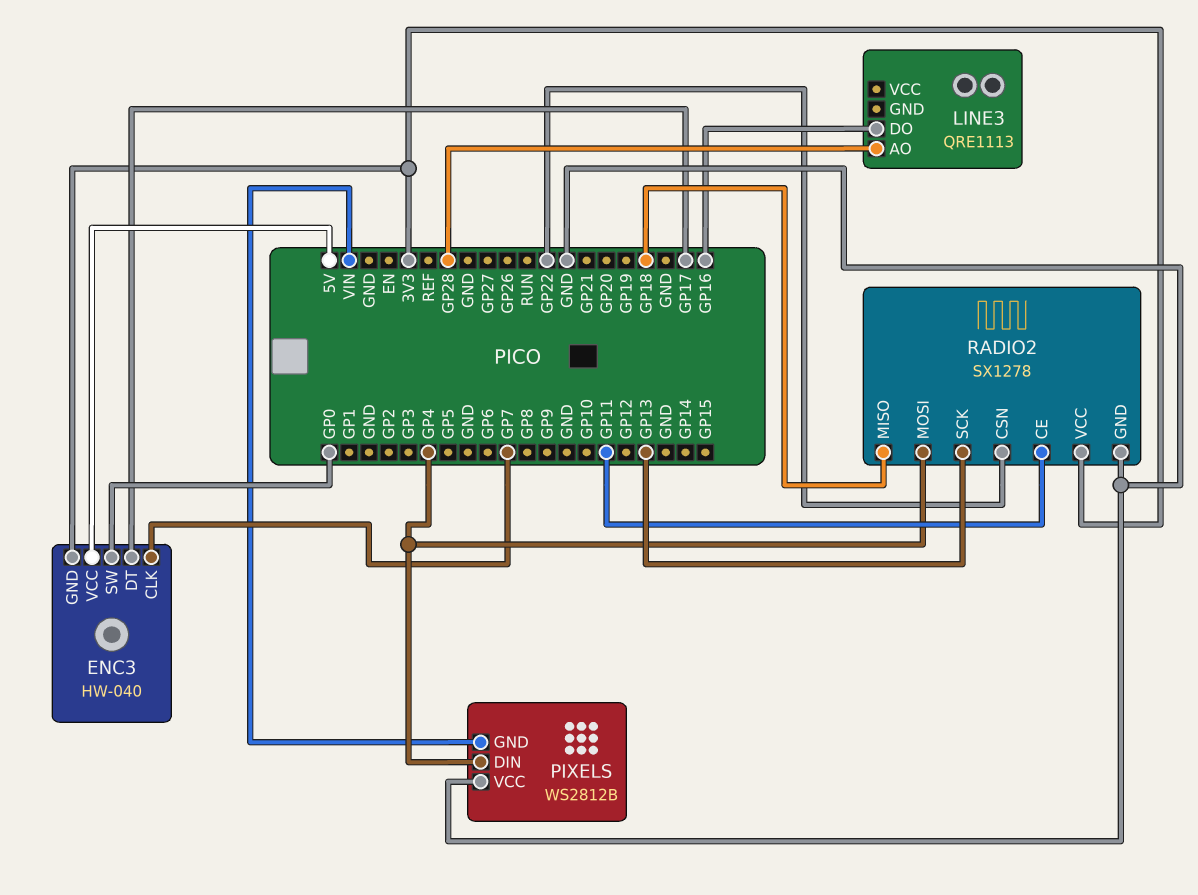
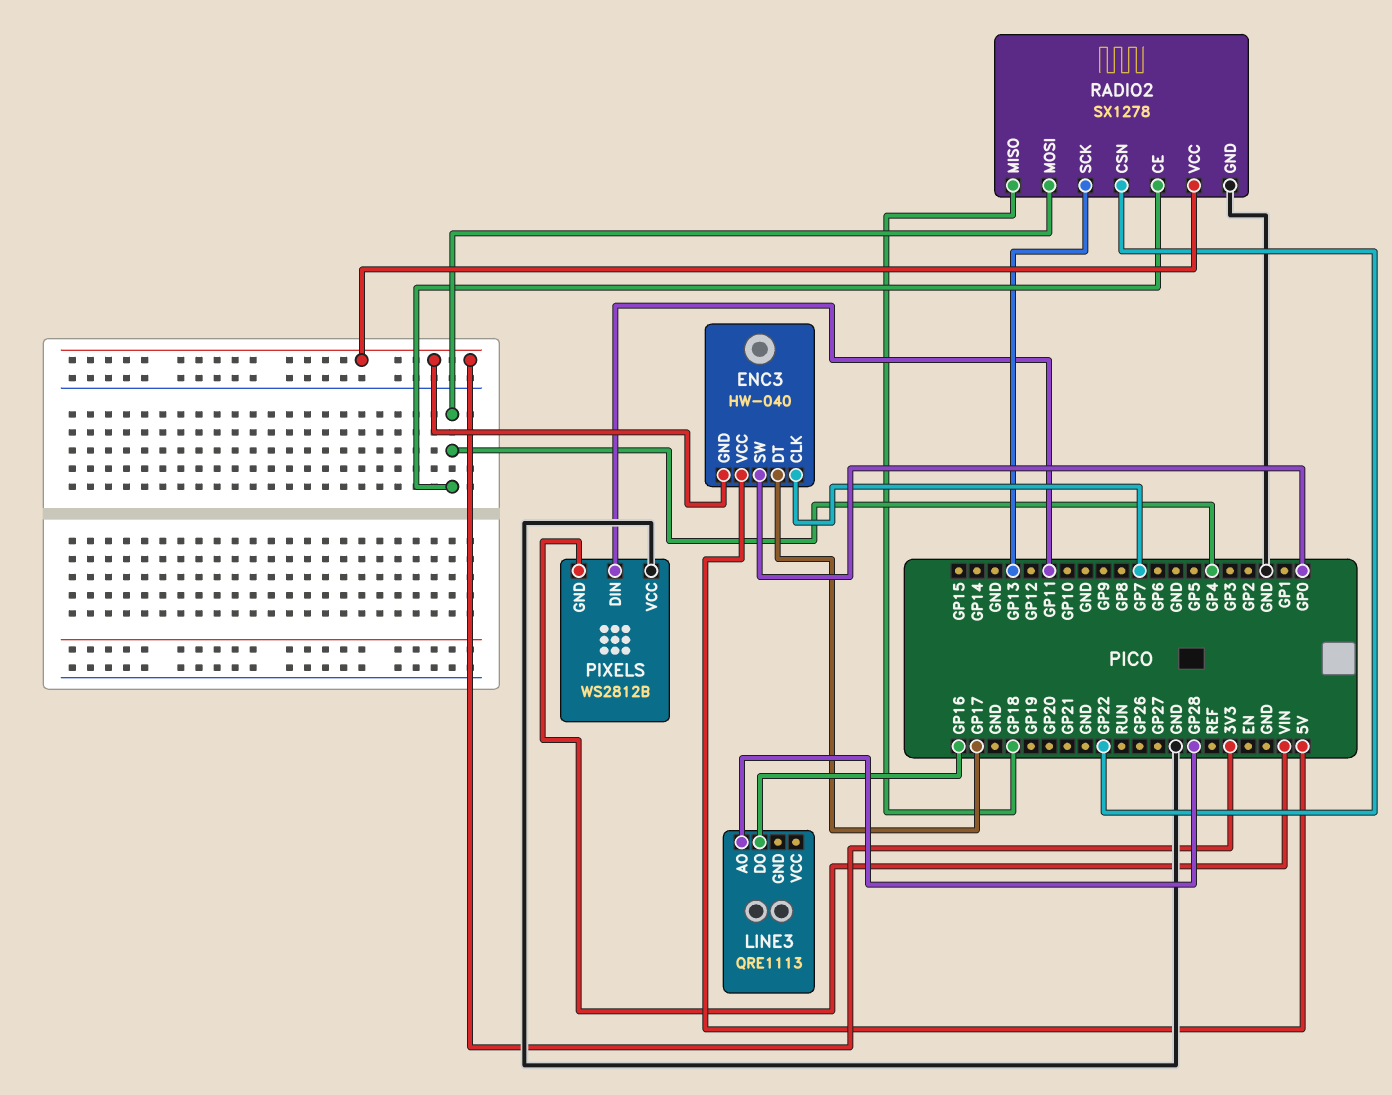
PIXELS pin DIN: GP4 -> GP11
RADIO2 pin CE: GP11 -> GP4

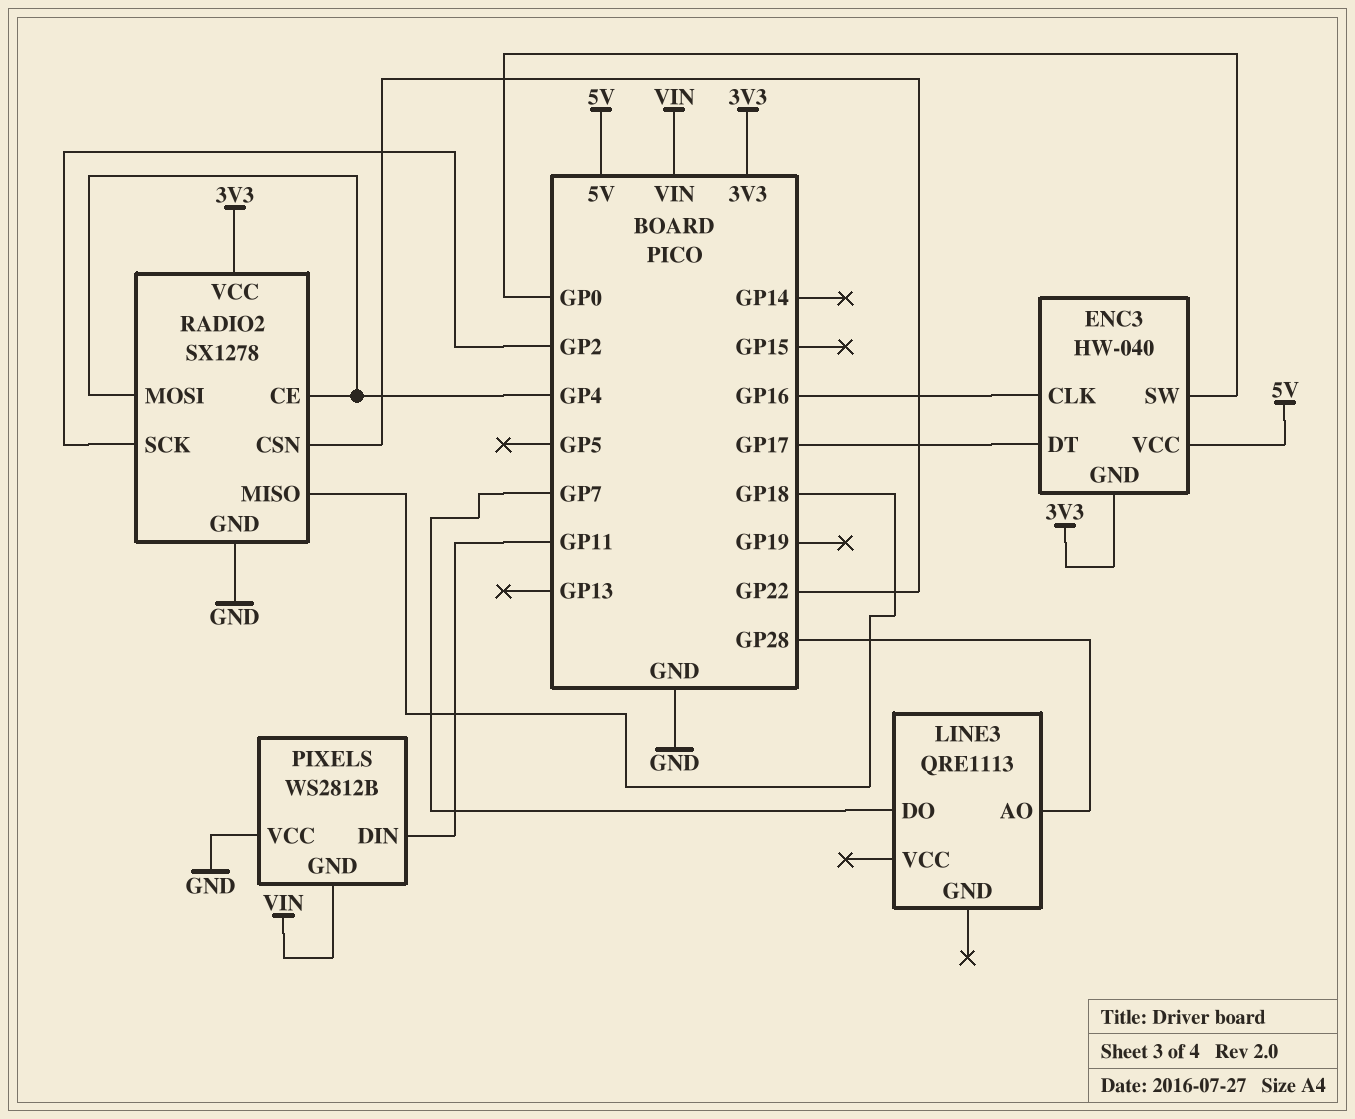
ENC3 pin CLK: GP7 -> GP16
LINE3 pin DO: GP16 -> GP7
RADIO2 pin SCK: GP13 -> GP2

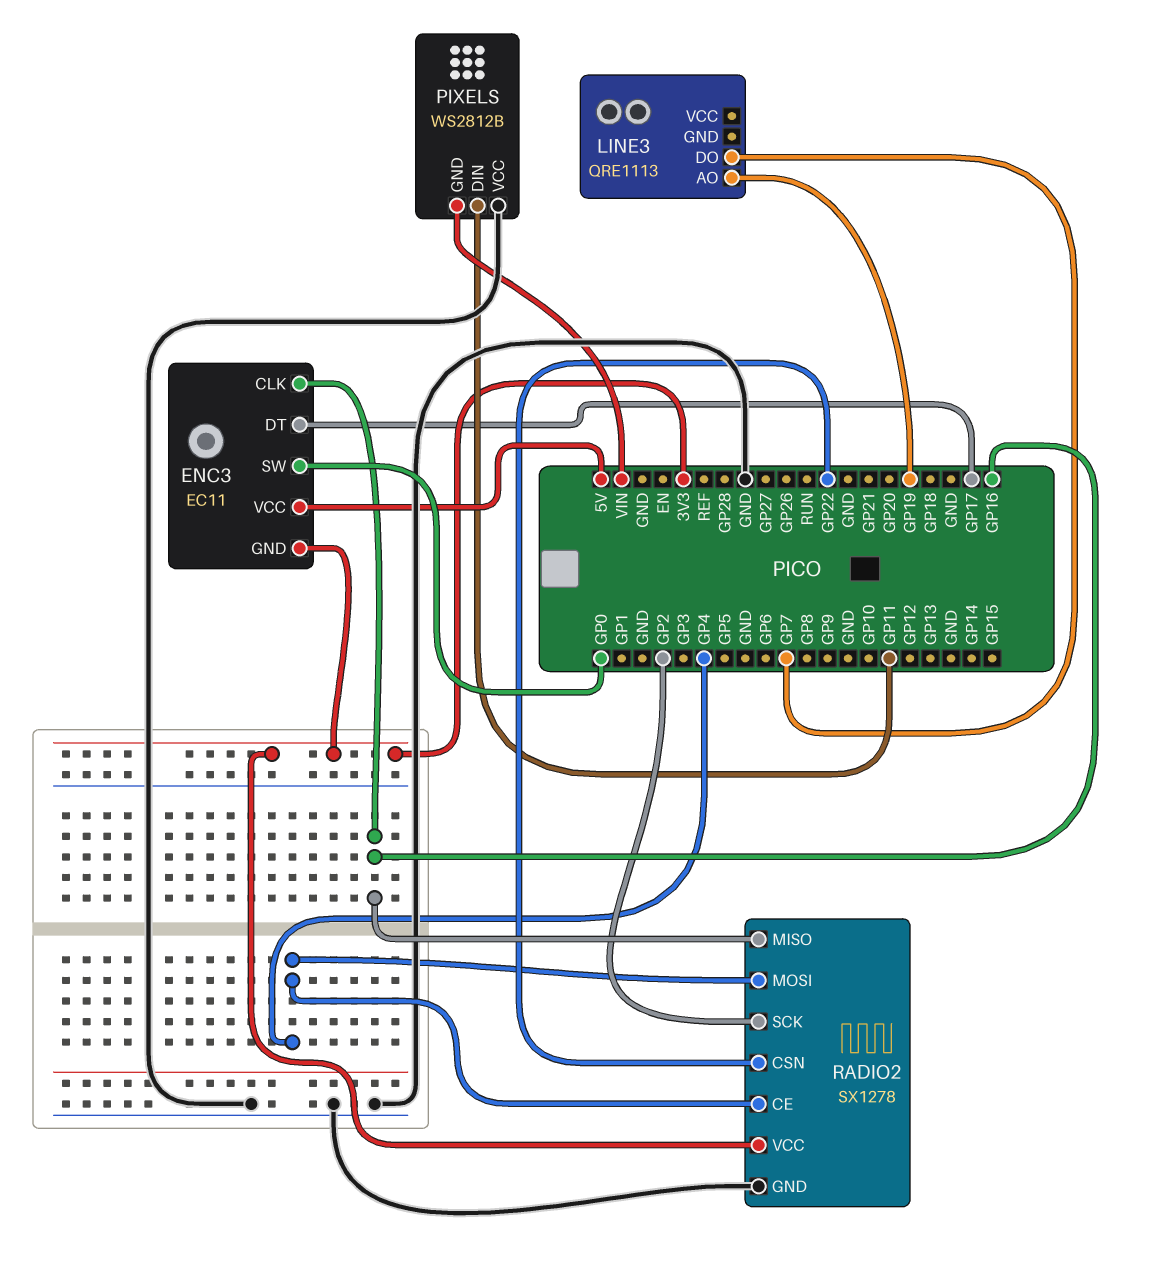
ENC3: HW-040 -> EC11
LINE3 pin AO: GP28 -> GP19
RADIO2 pin MISO: GP18 -> GP16

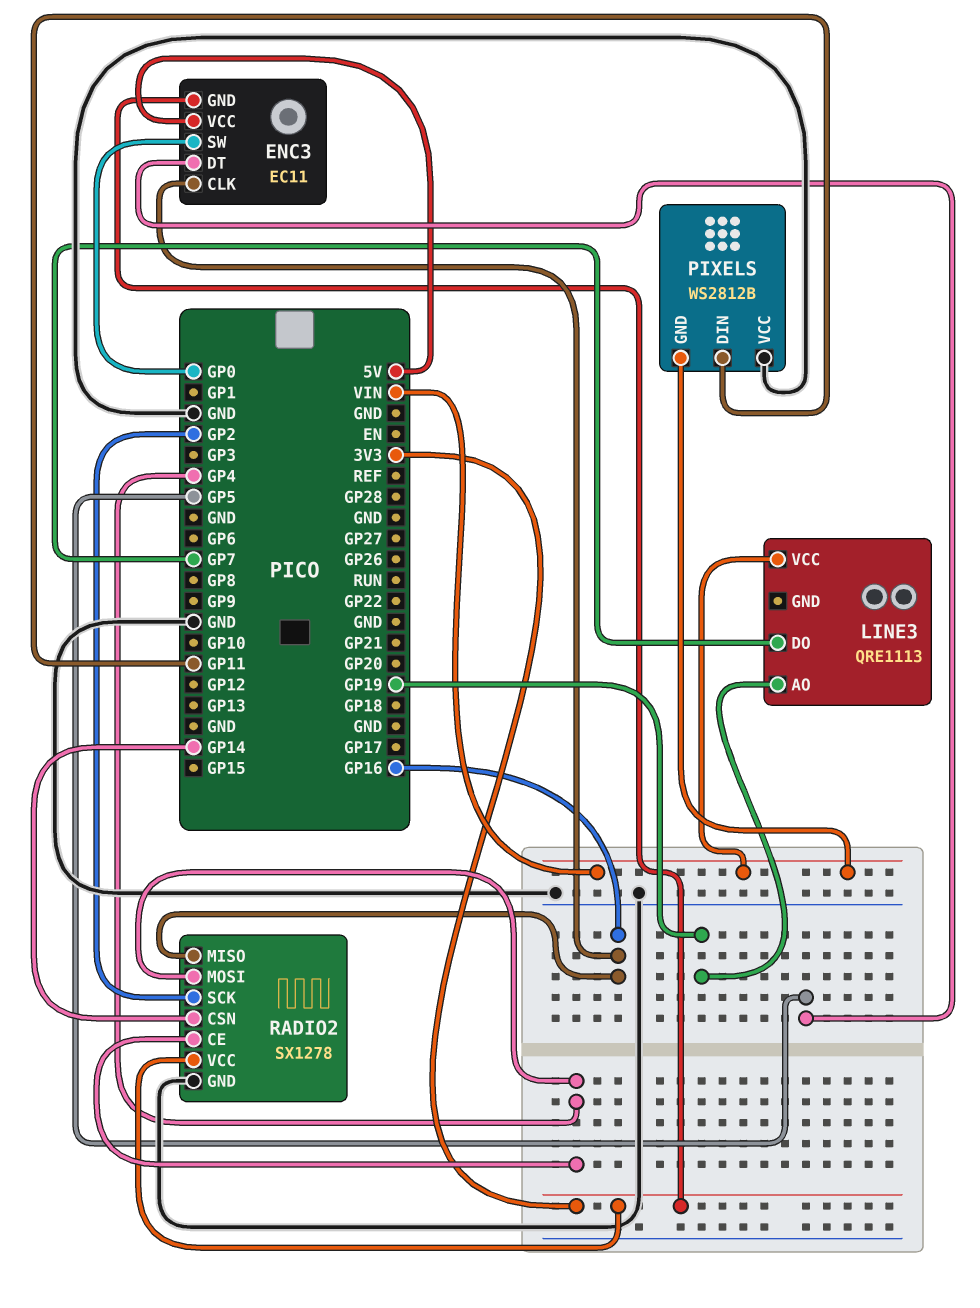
ENC3 pin DT: GP17 -> GP5
LINE3 pin VCC: none -> VIN
RADIO2 pin CSN: GP22 -> GP14

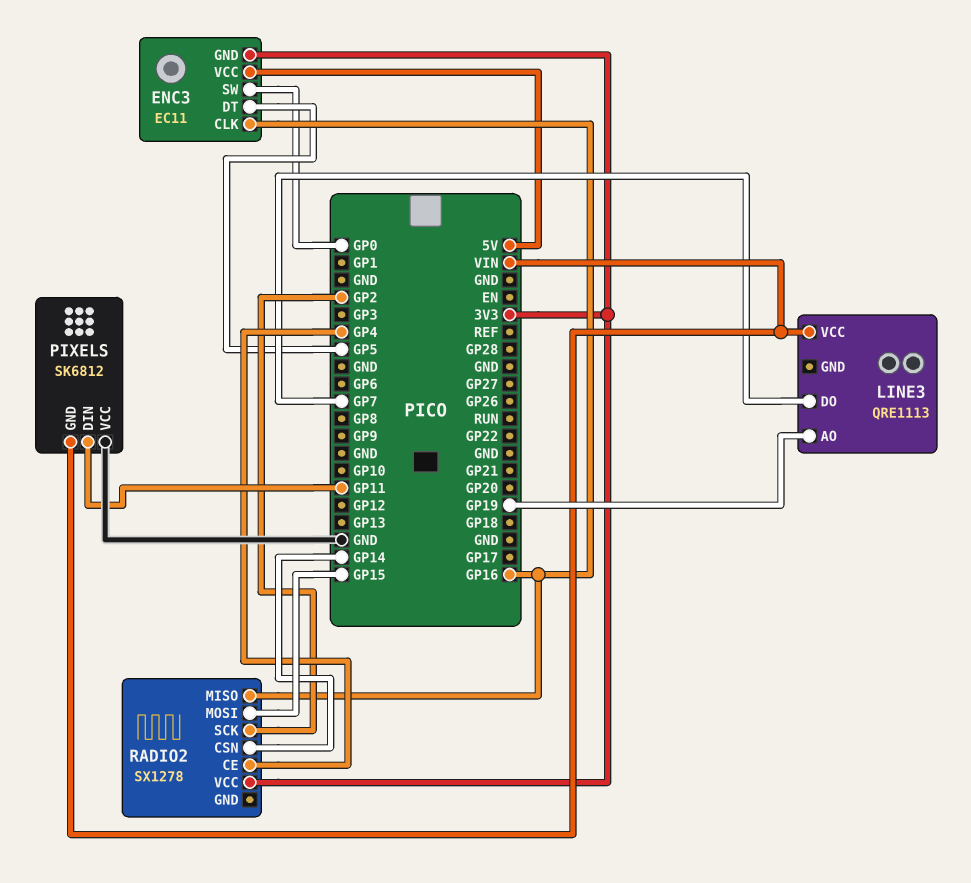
PIXELS: WS2812B -> SK6812
RADIO2 pin GND: GND -> none
RADIO2 pin MOSI: GP4 -> GP15

